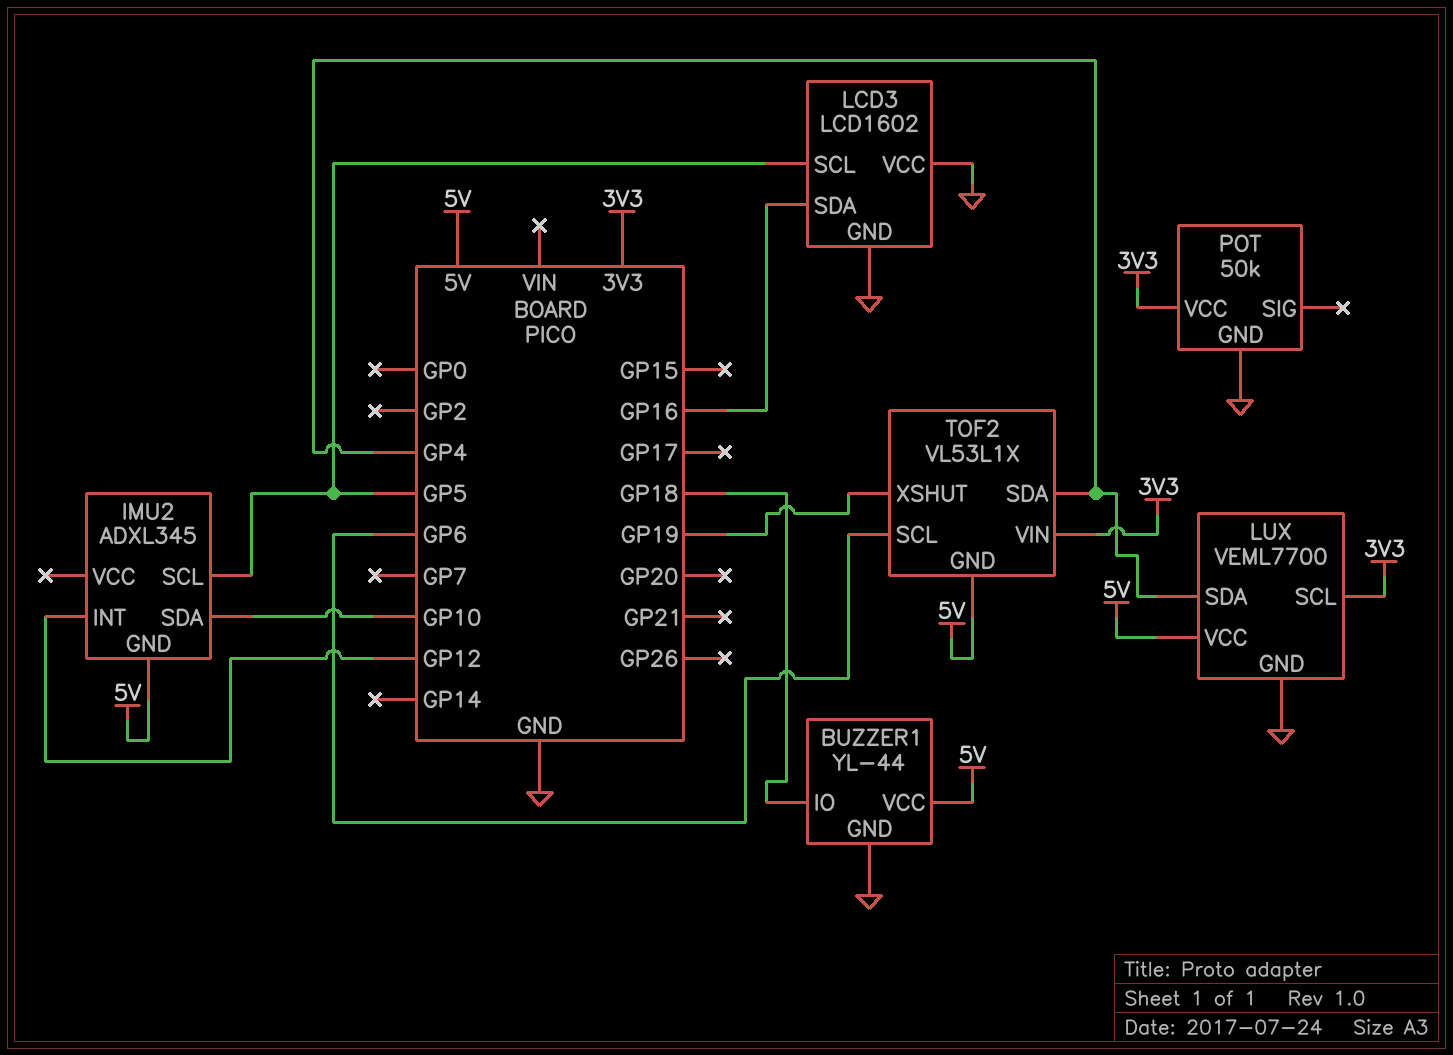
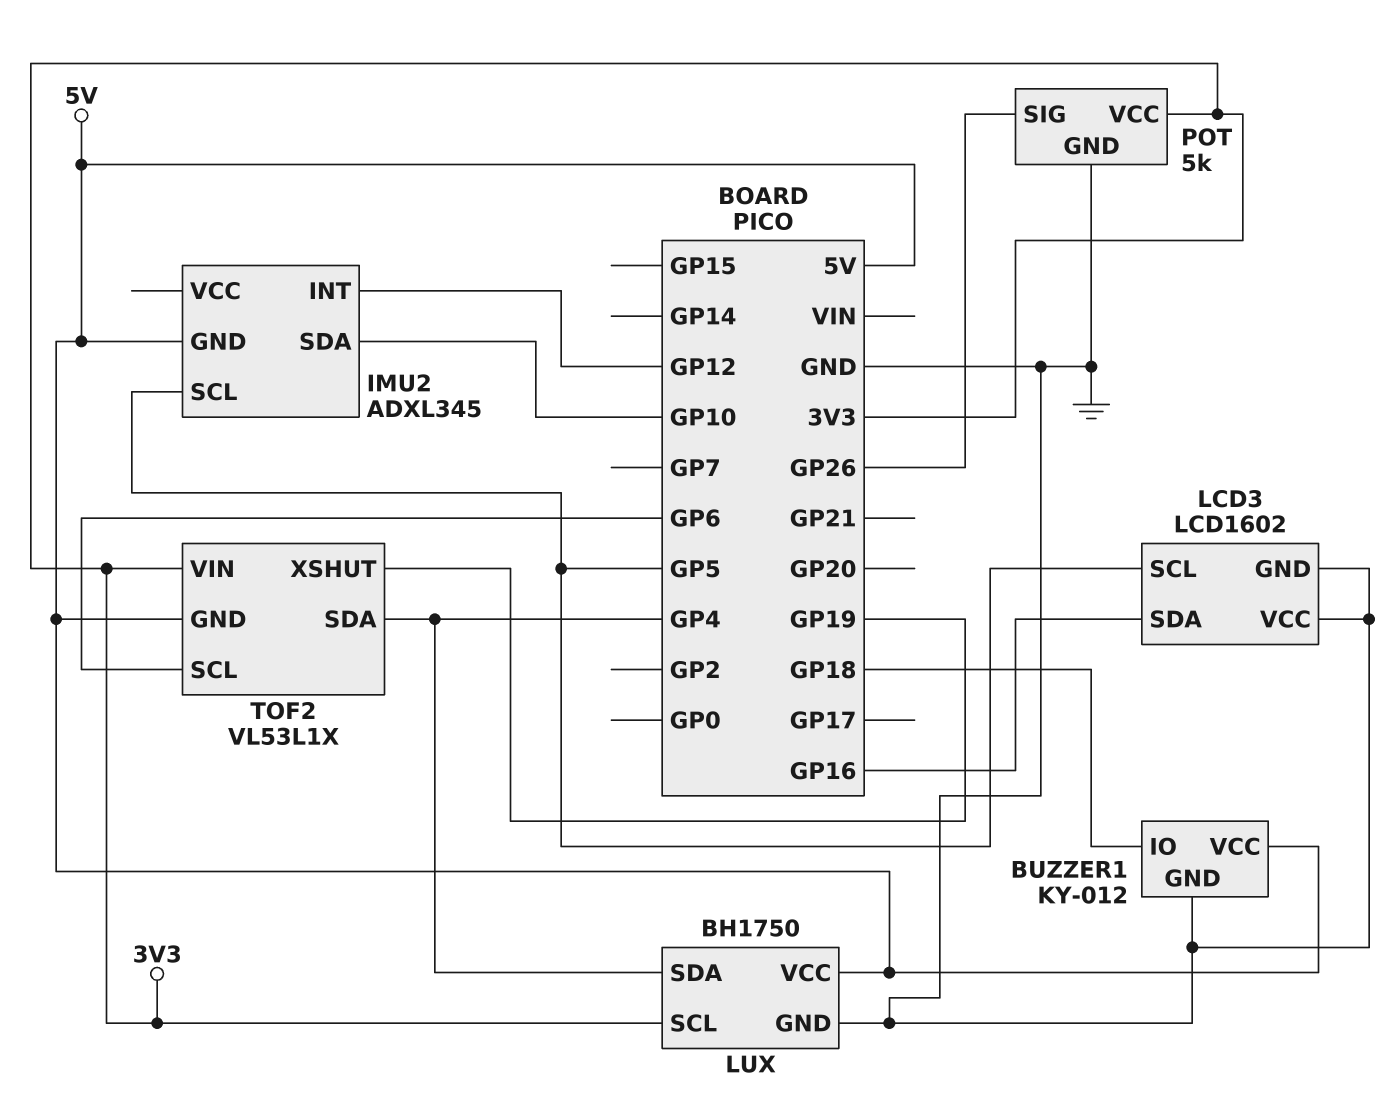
BUZZER1: YL-44 -> KY-012
LUX: VEML7700 -> BH1750
POT: 50k -> 5k
POT pin SIG: none -> GP26

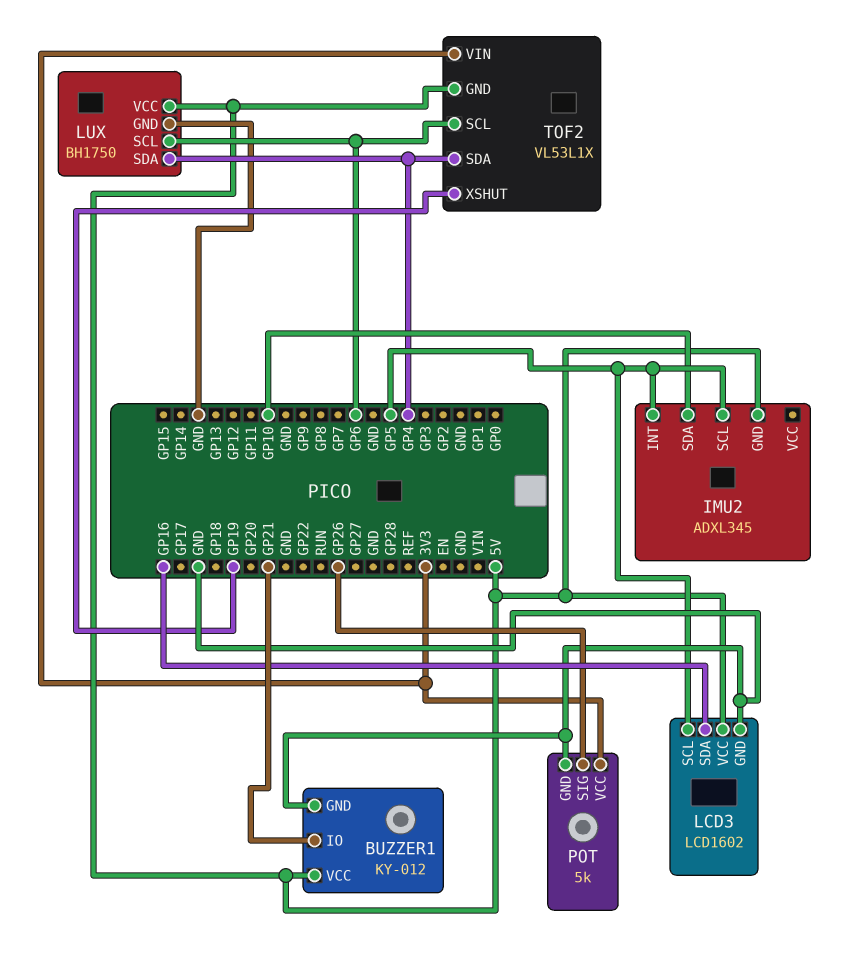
BUZZER1 pin IO: GP18 -> GP21
IMU2 pin INT: GP12 -> GP5
LCD3 pin VCC: GND -> 5V
LUX pin SCL: 3V3 -> GP6

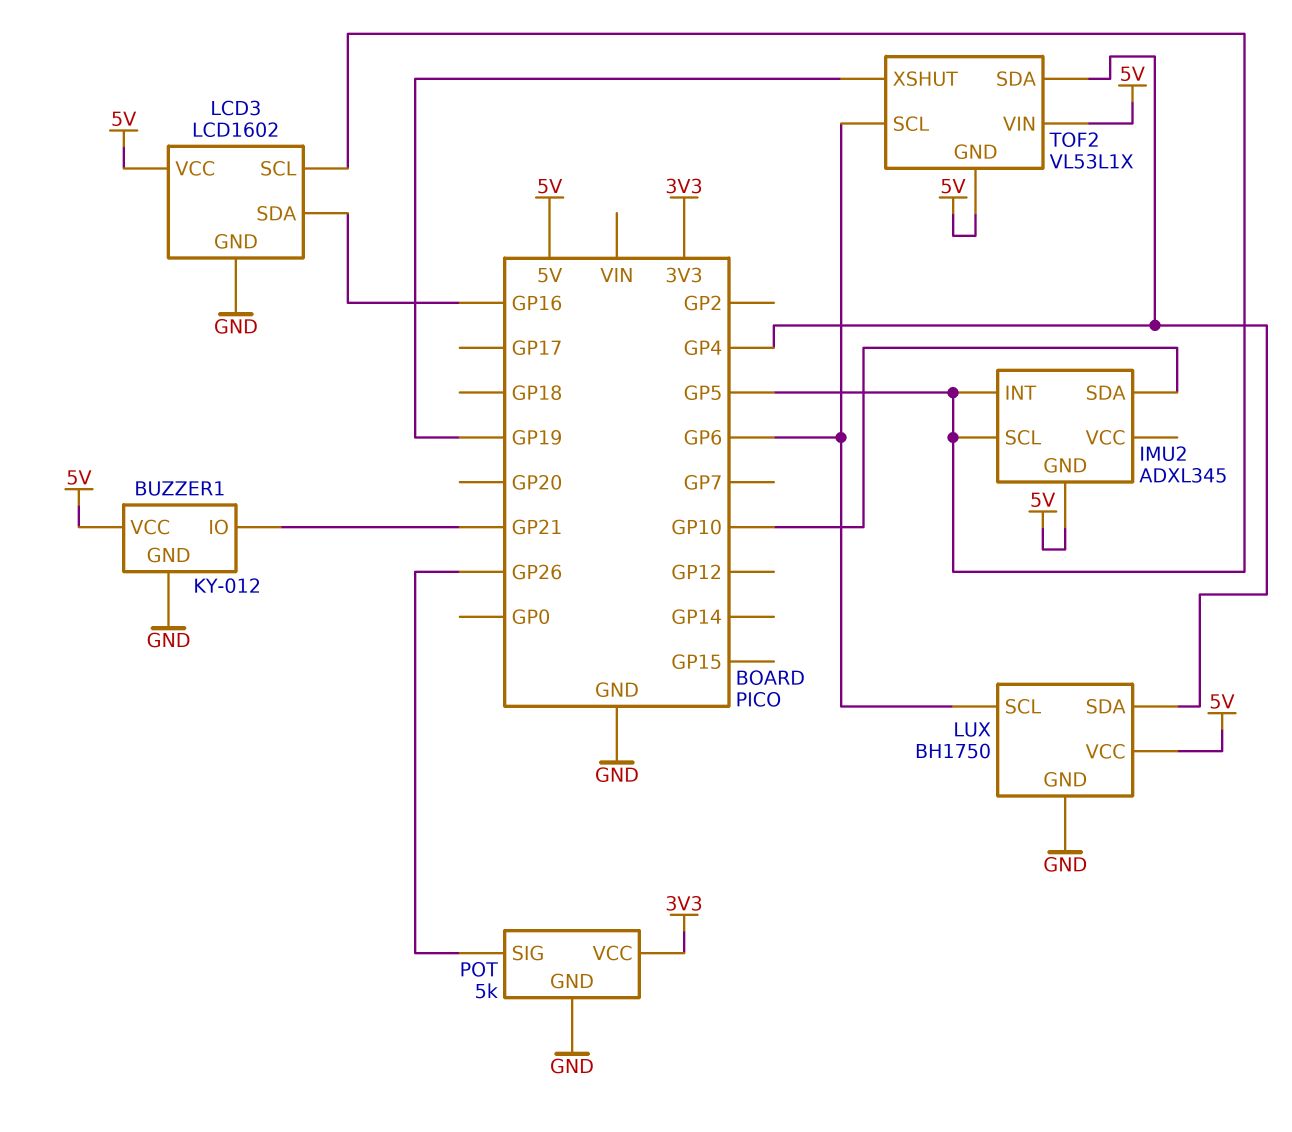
TOF2 pin VIN: 3V3 -> 5V

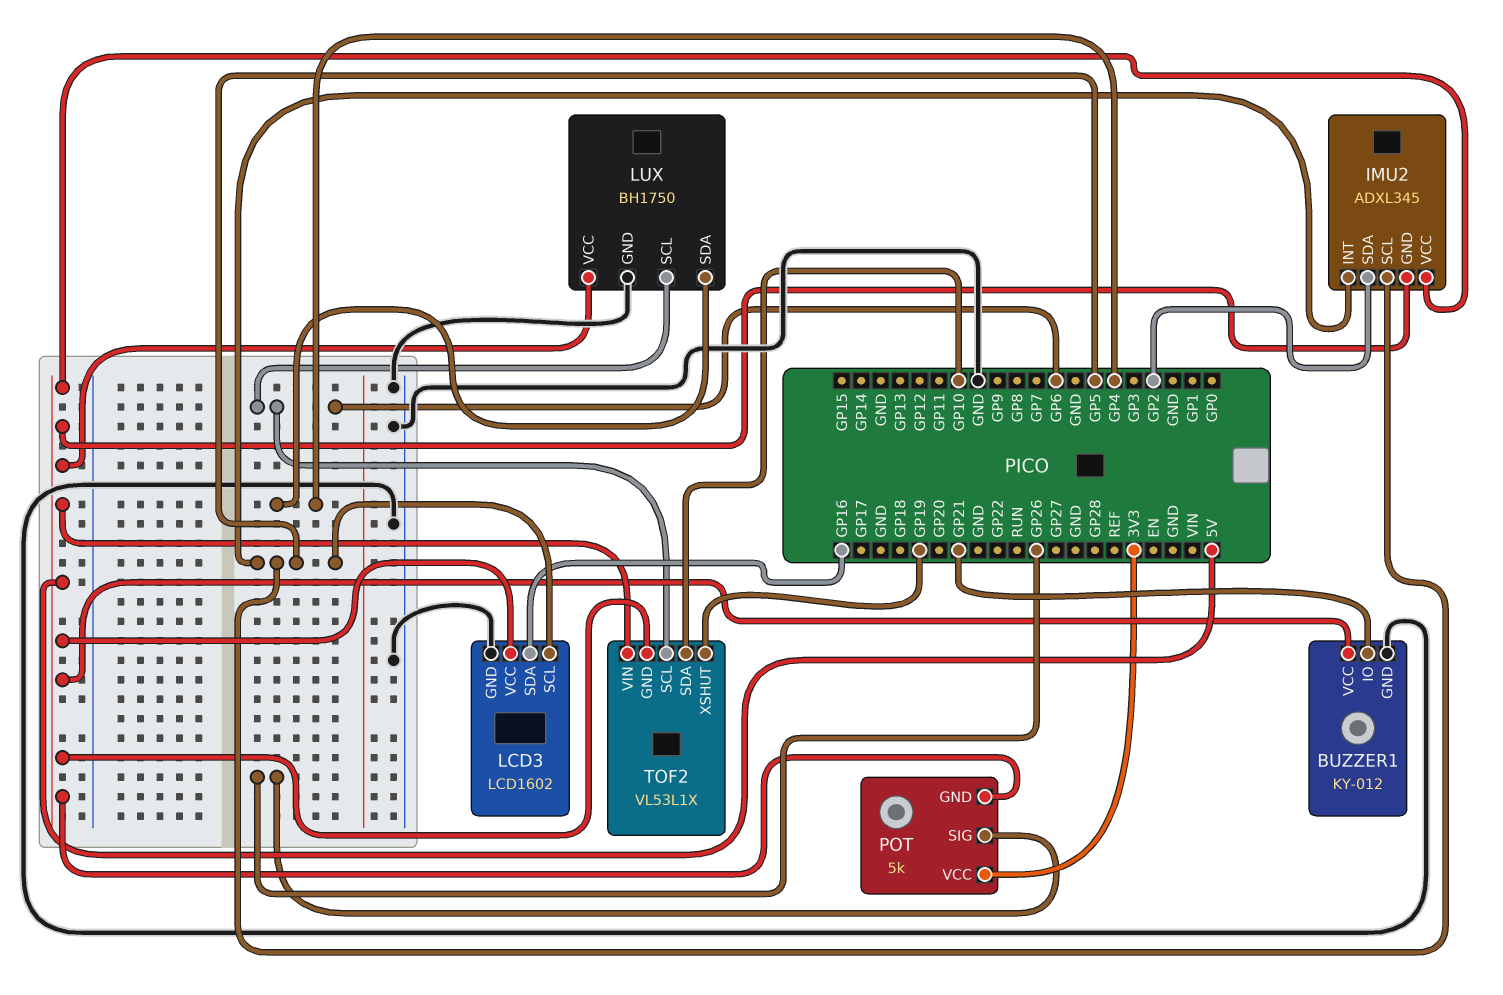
IMU2 pin SDA: GP10 -> GP2
IMU2 pin VCC: none -> 5V
POT pin GND: GND -> 5V
TOF2 pin SDA: GP4 -> GP10

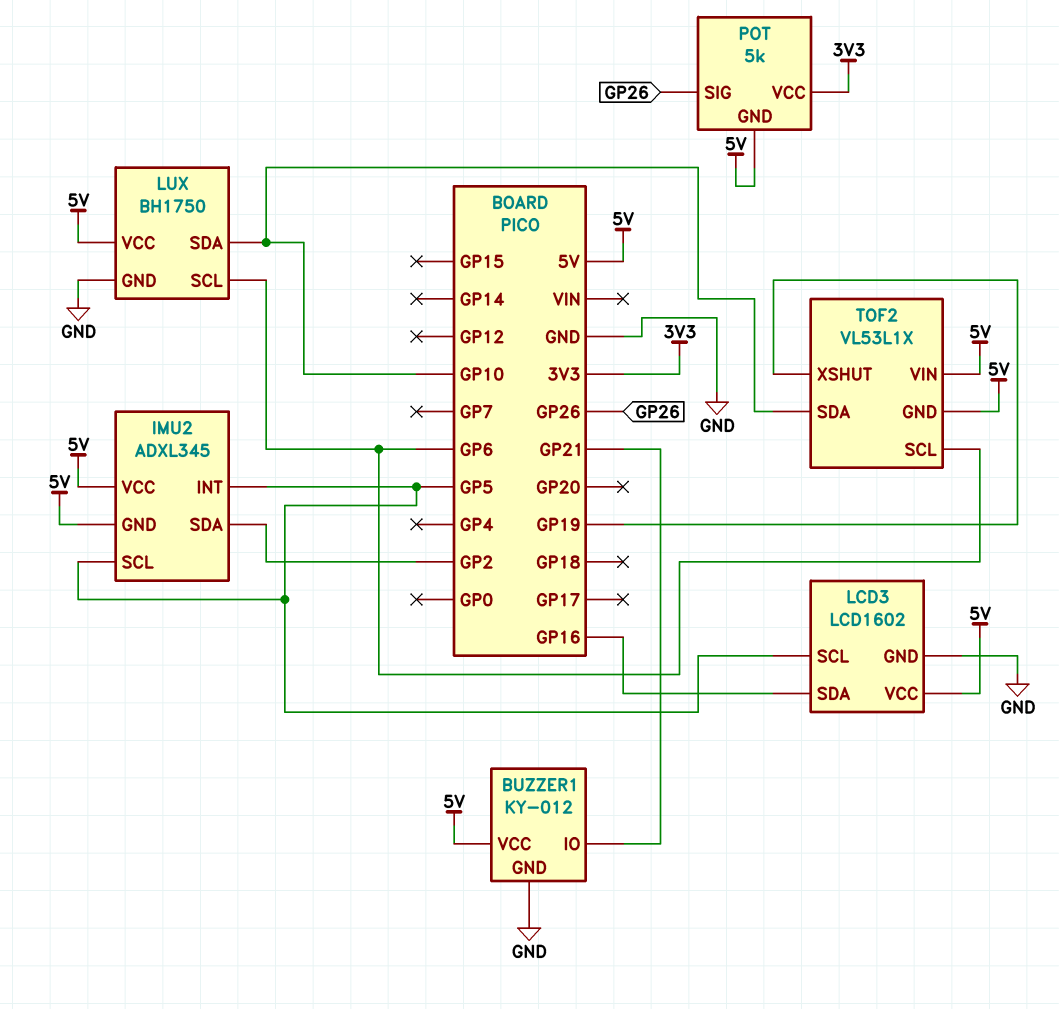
LUX pin SDA: GP4 -> GP10

